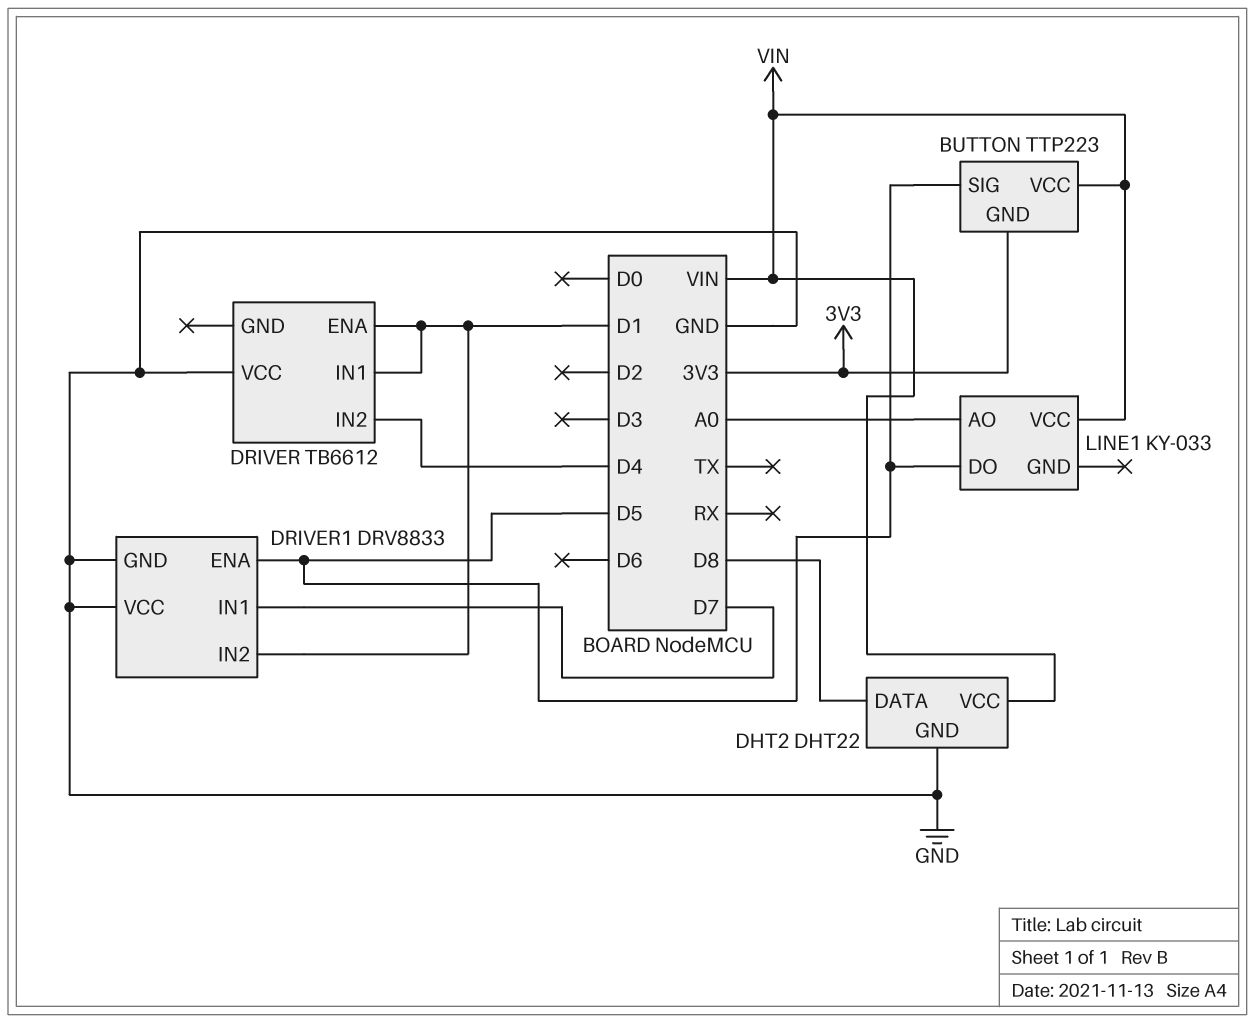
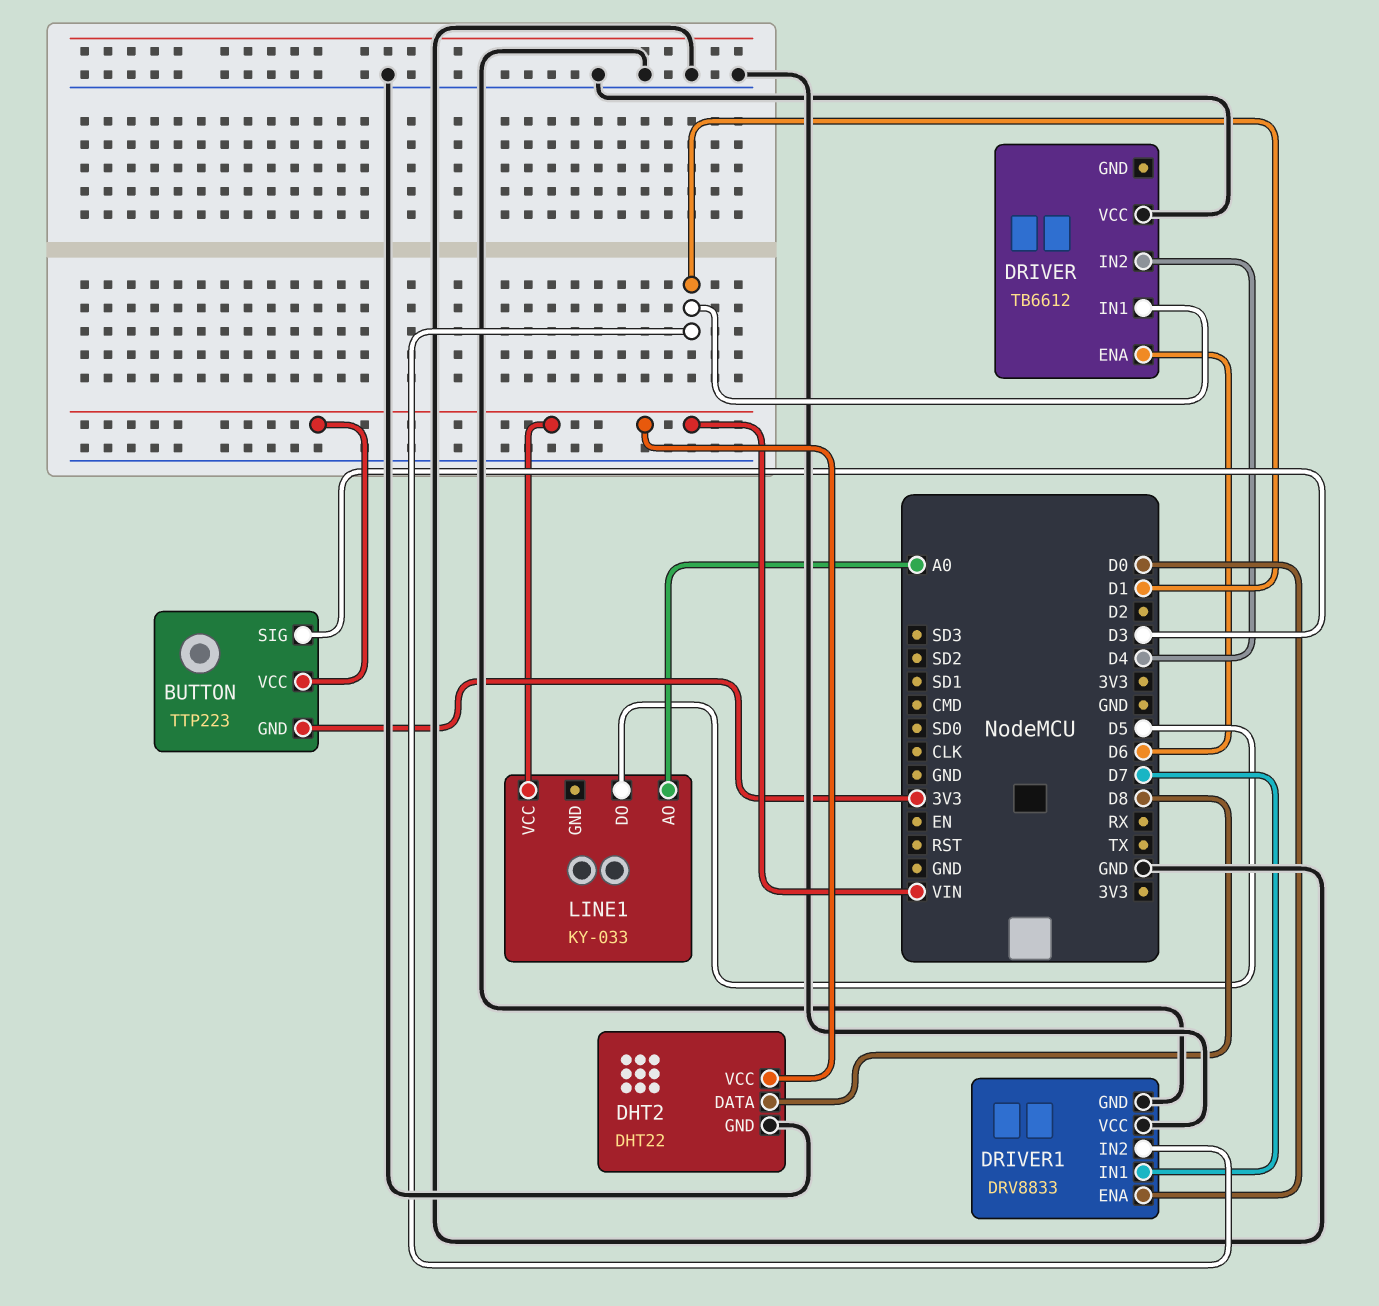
BUTTON pin SIG: D5 -> D3
DRIVER pin ENA: D1 -> D6
DRIVER1 pin ENA: D5 -> D0

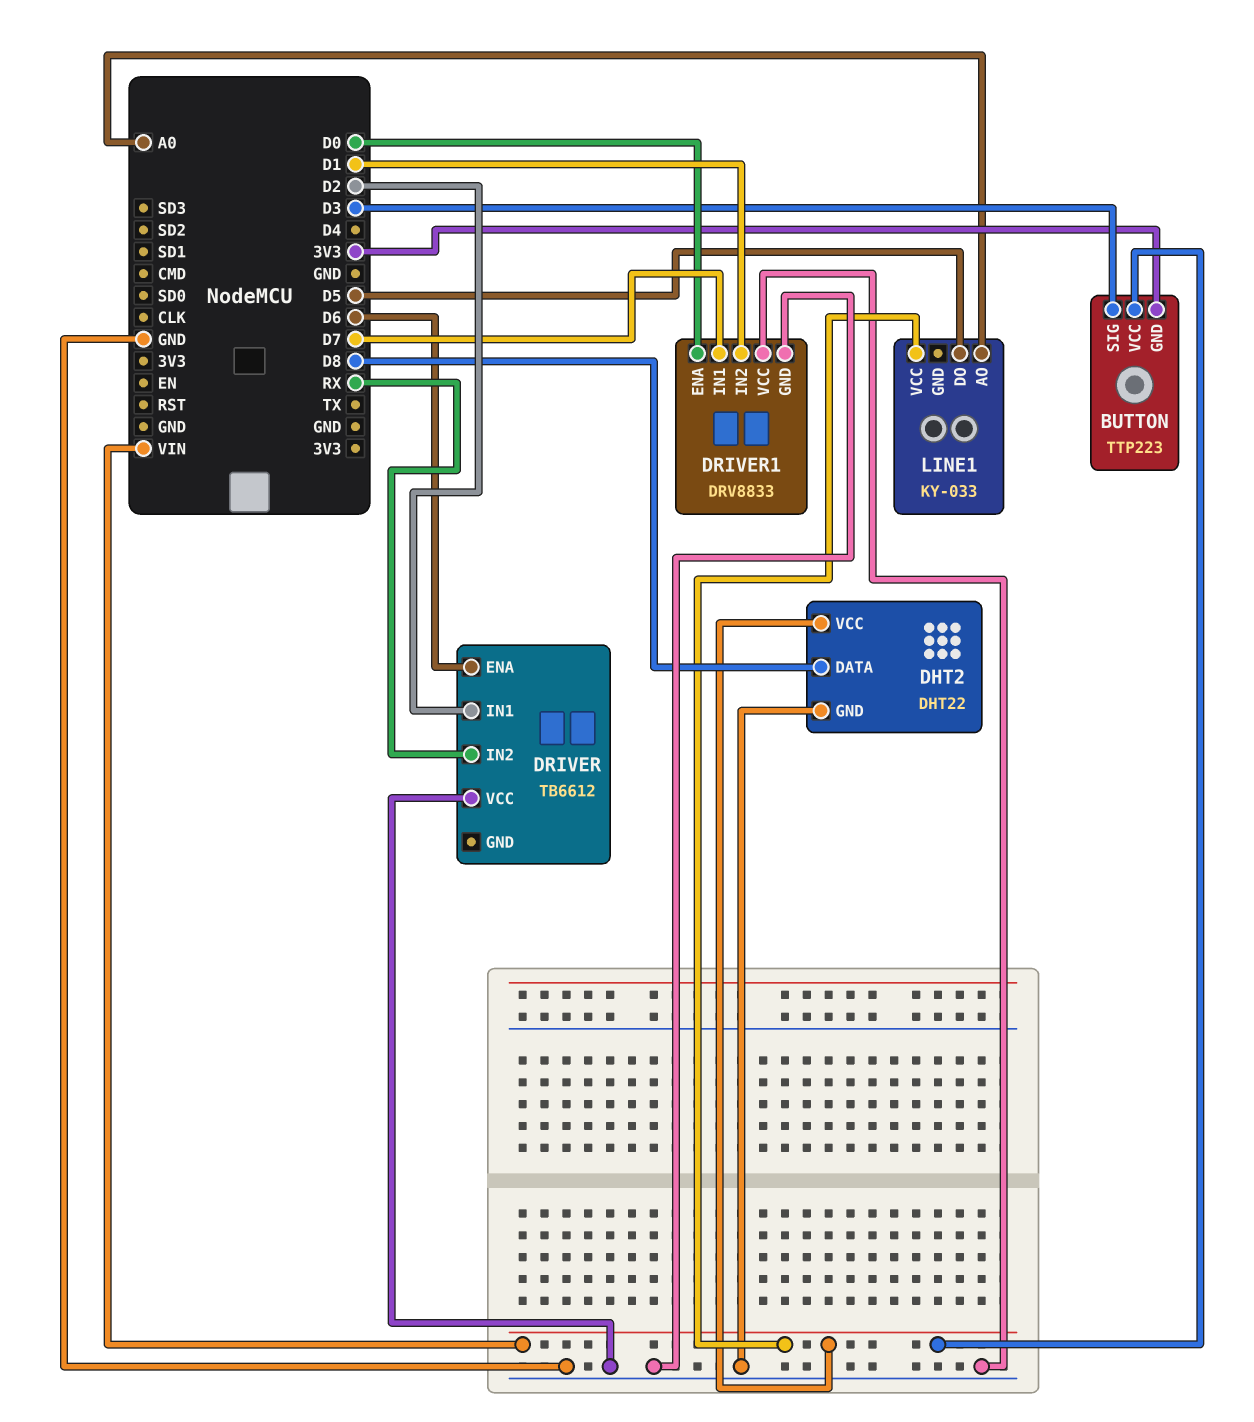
DRIVER pin IN1: D1 -> D2
DRIVER pin IN2: D4 -> RX

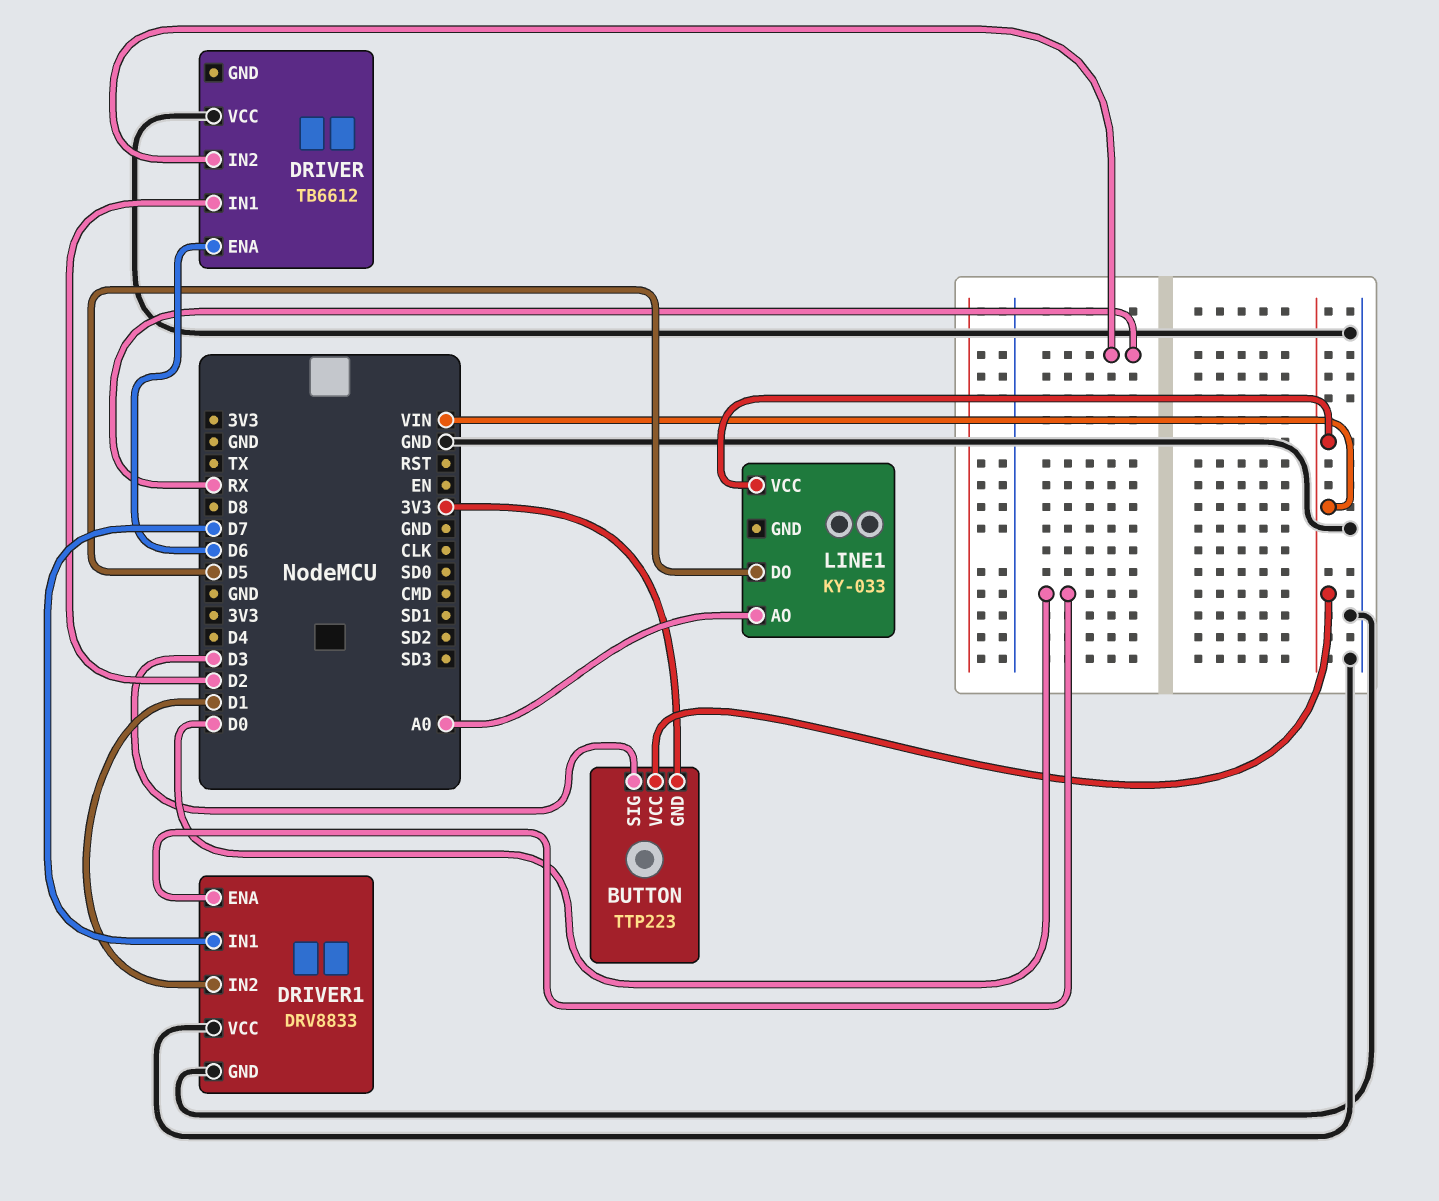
DHT2: DHT22 -> none
DHT2 pin DATA: D8 -> none
DHT2 pin GND: GND -> none
DHT2 pin VCC: VIN -> none

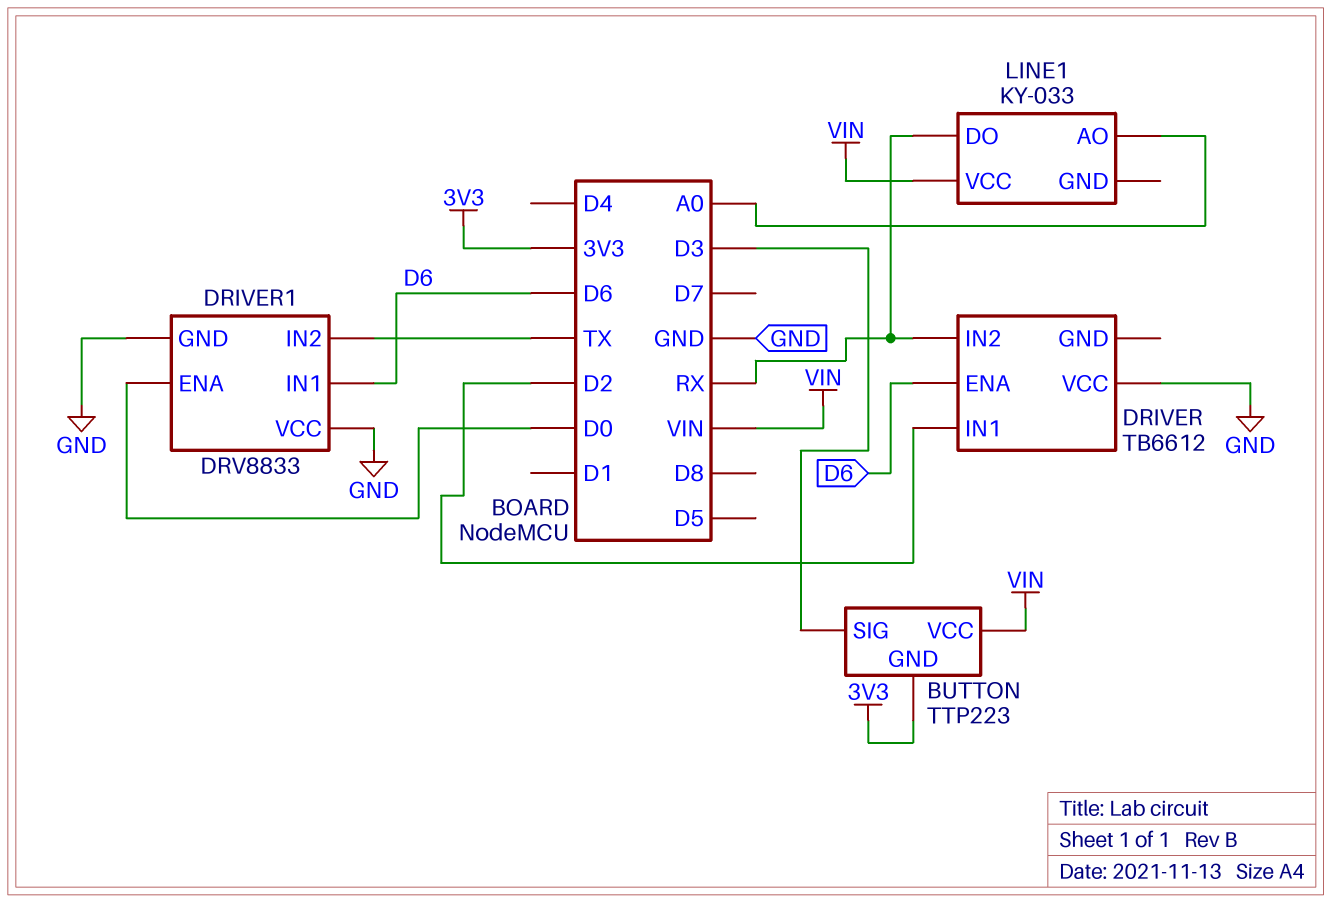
DRIVER1 pin IN1: D7 -> D6
DRIVER1 pin IN2: D1 -> TX
LINE1 pin DO: D5 -> RX

